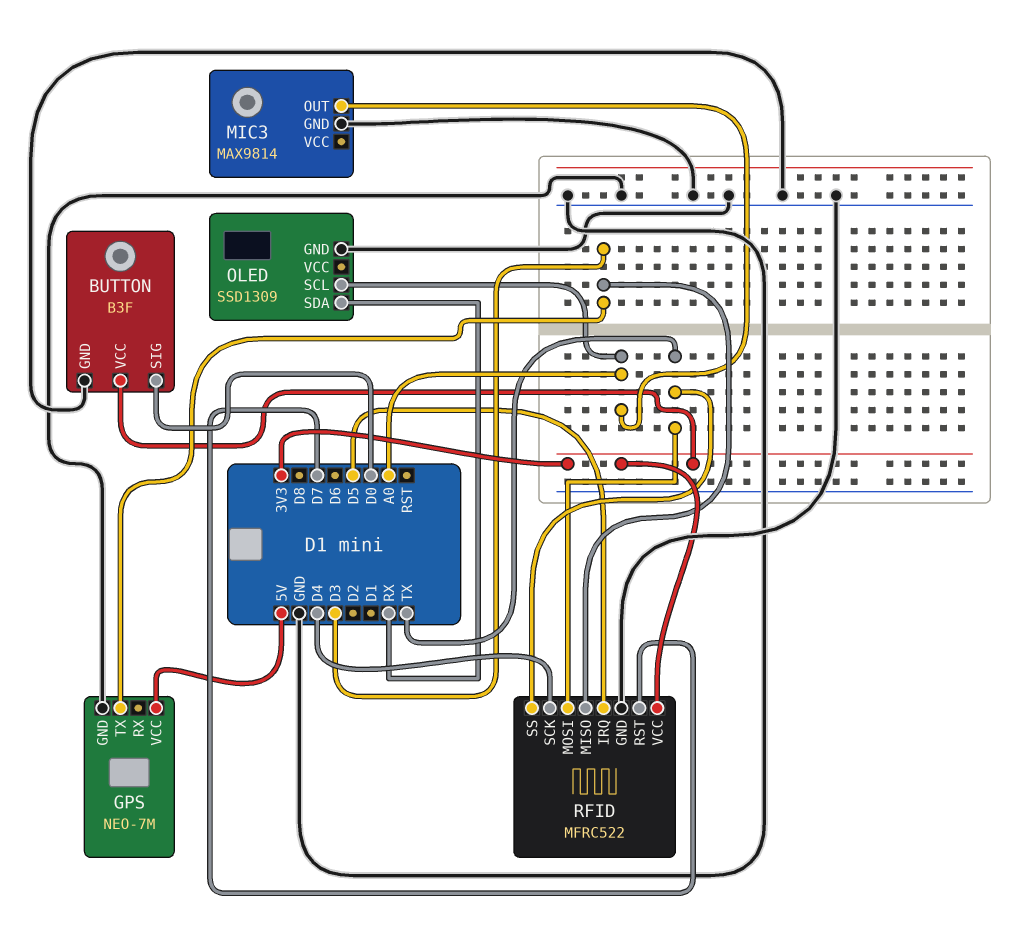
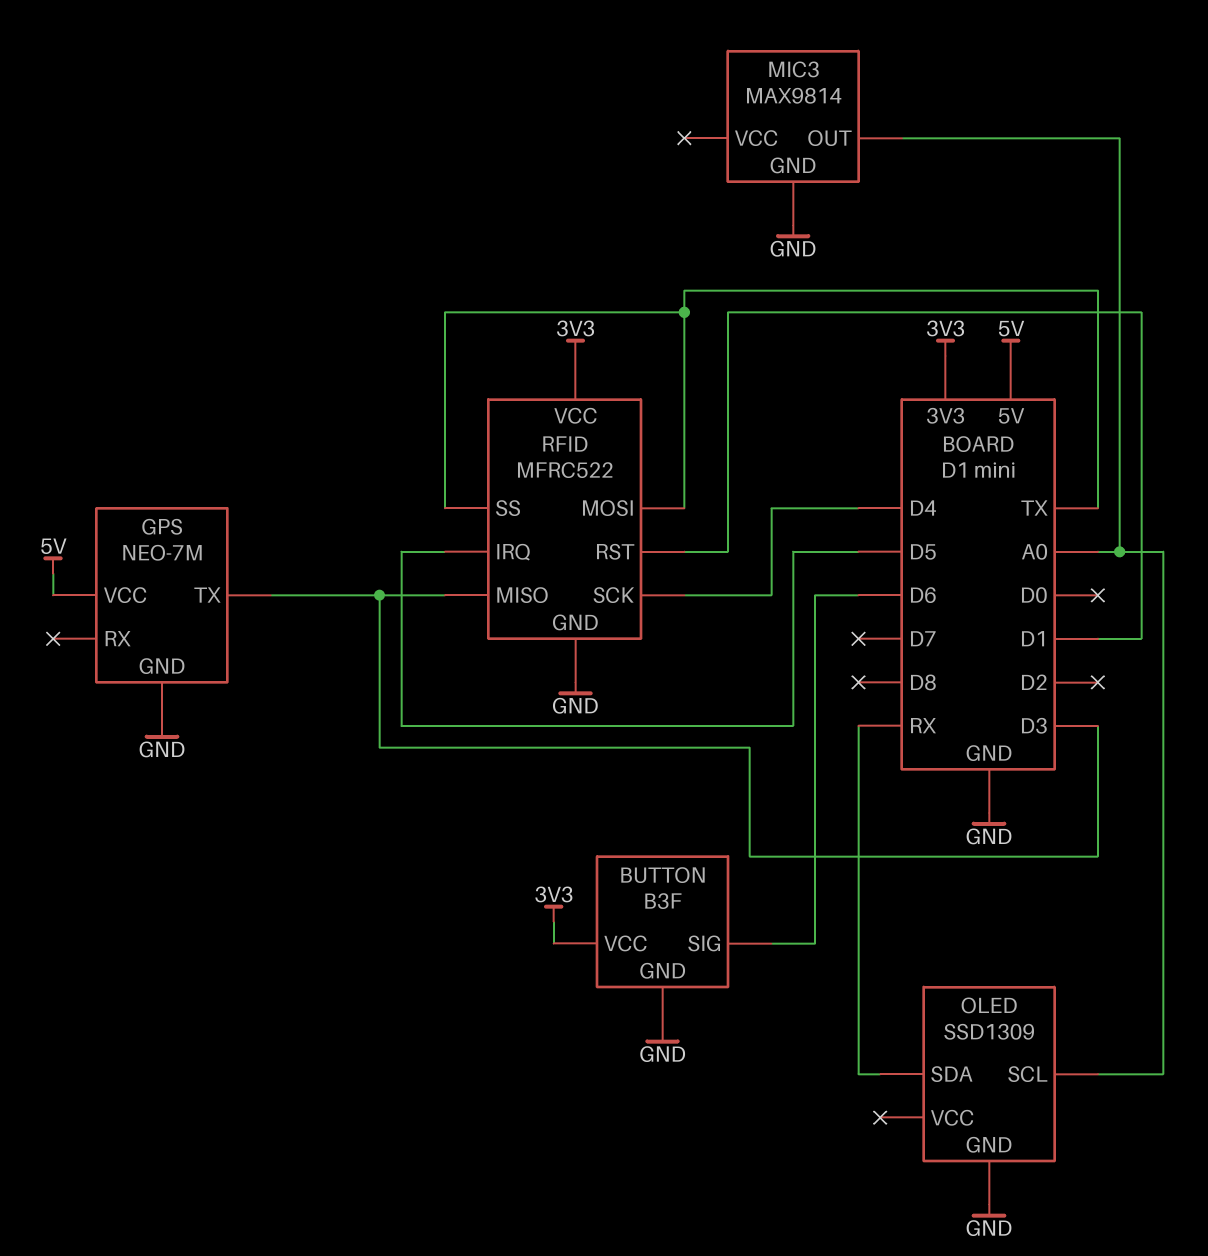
BUTTON pin SIG: D0 -> D6
RFID pin RST: D7 -> D1

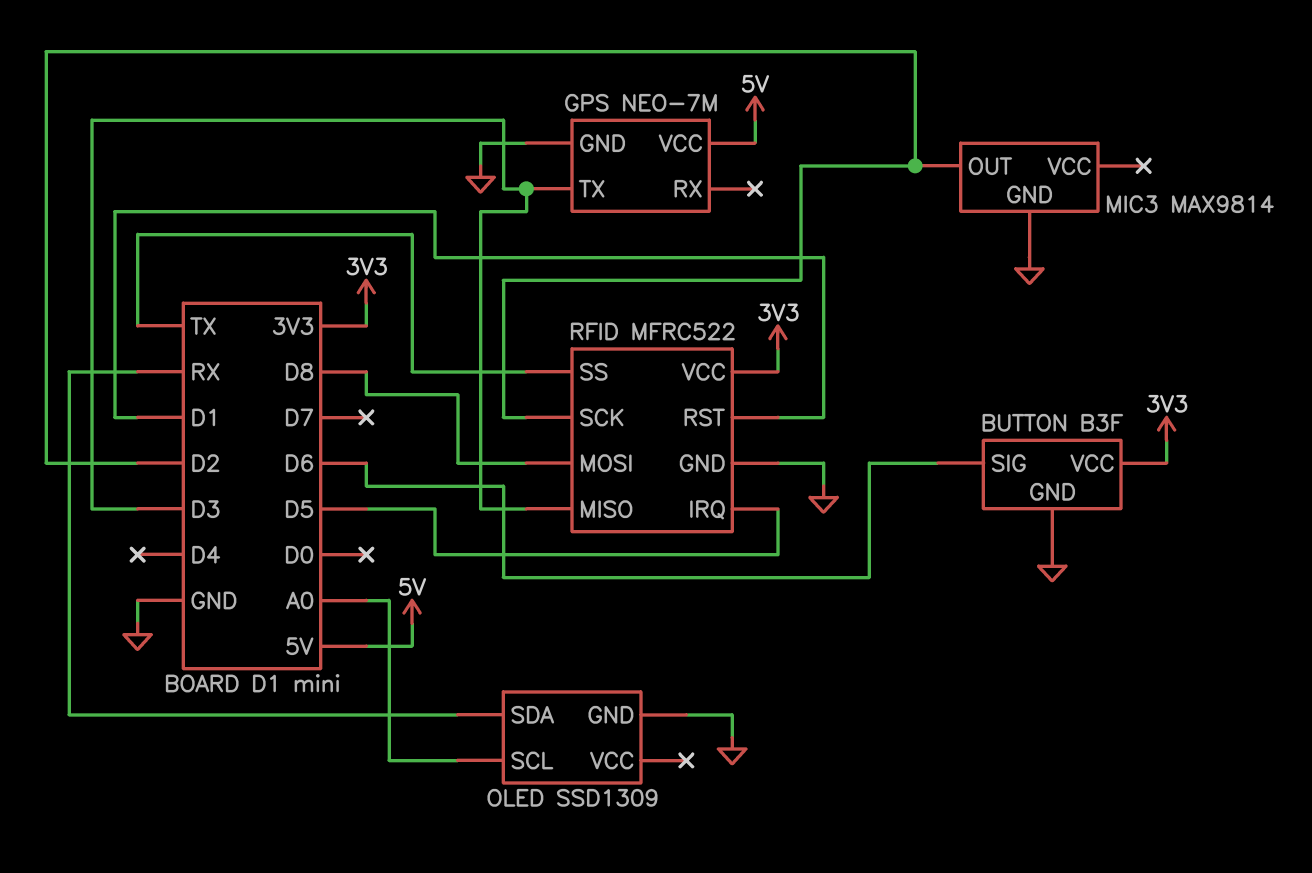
MIC3 pin OUT: A0 -> D2
RFID pin MOSI: TX -> D8
RFID pin SCK: D4 -> D2

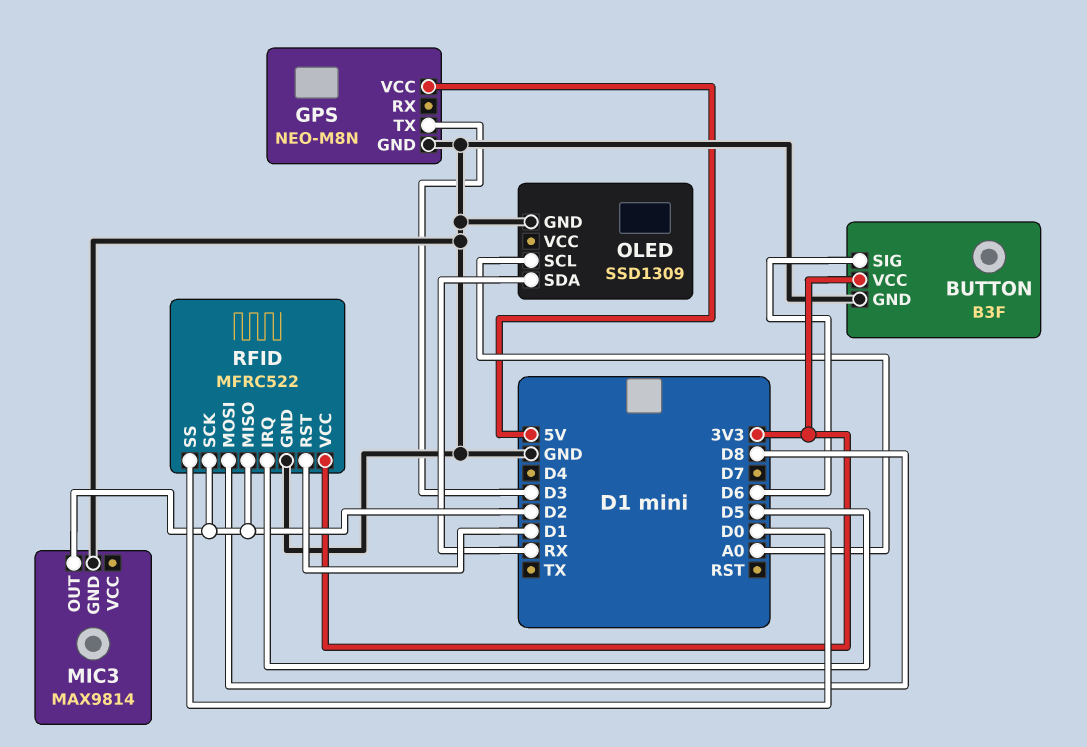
GPS: NEO-7M -> NEO-M8N
RFID pin MISO: D3 -> D2
RFID pin SS: TX -> D0

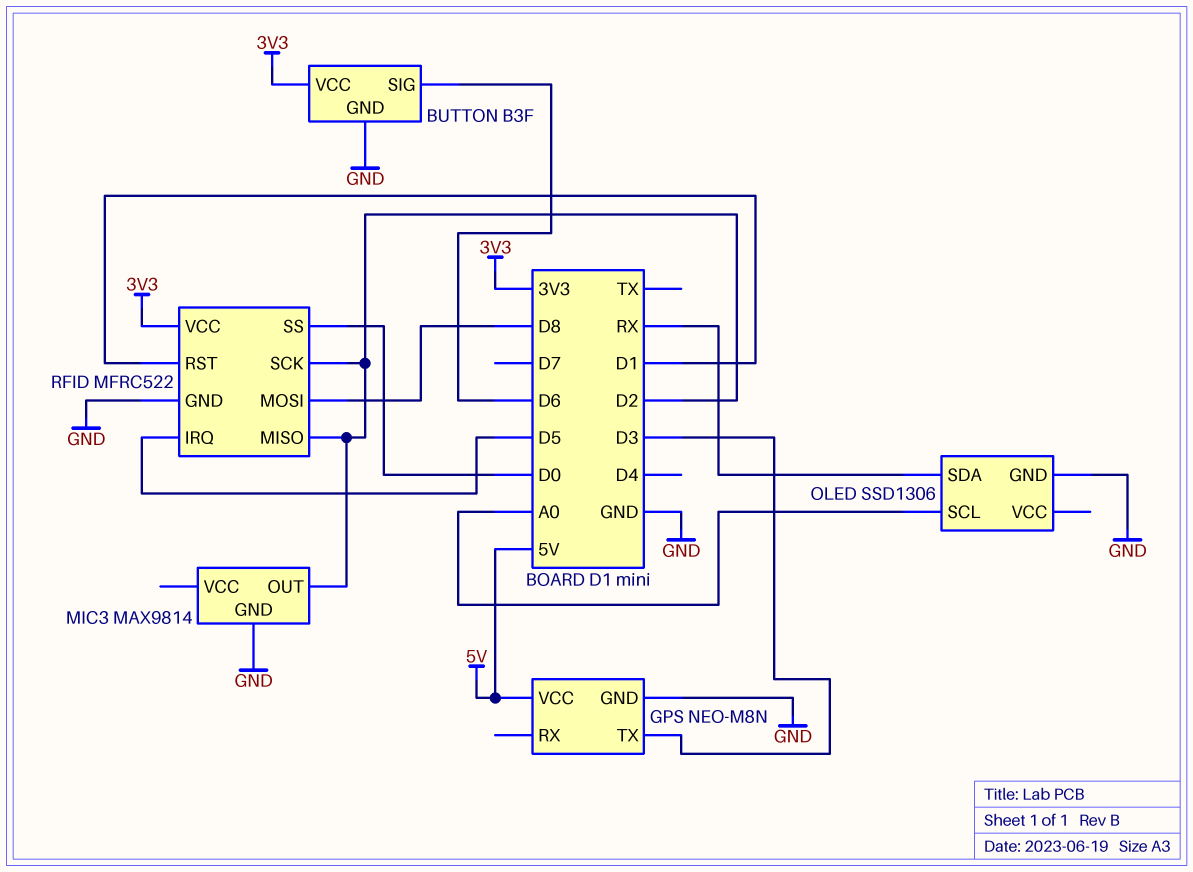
OLED: SSD1309 -> SSD1306

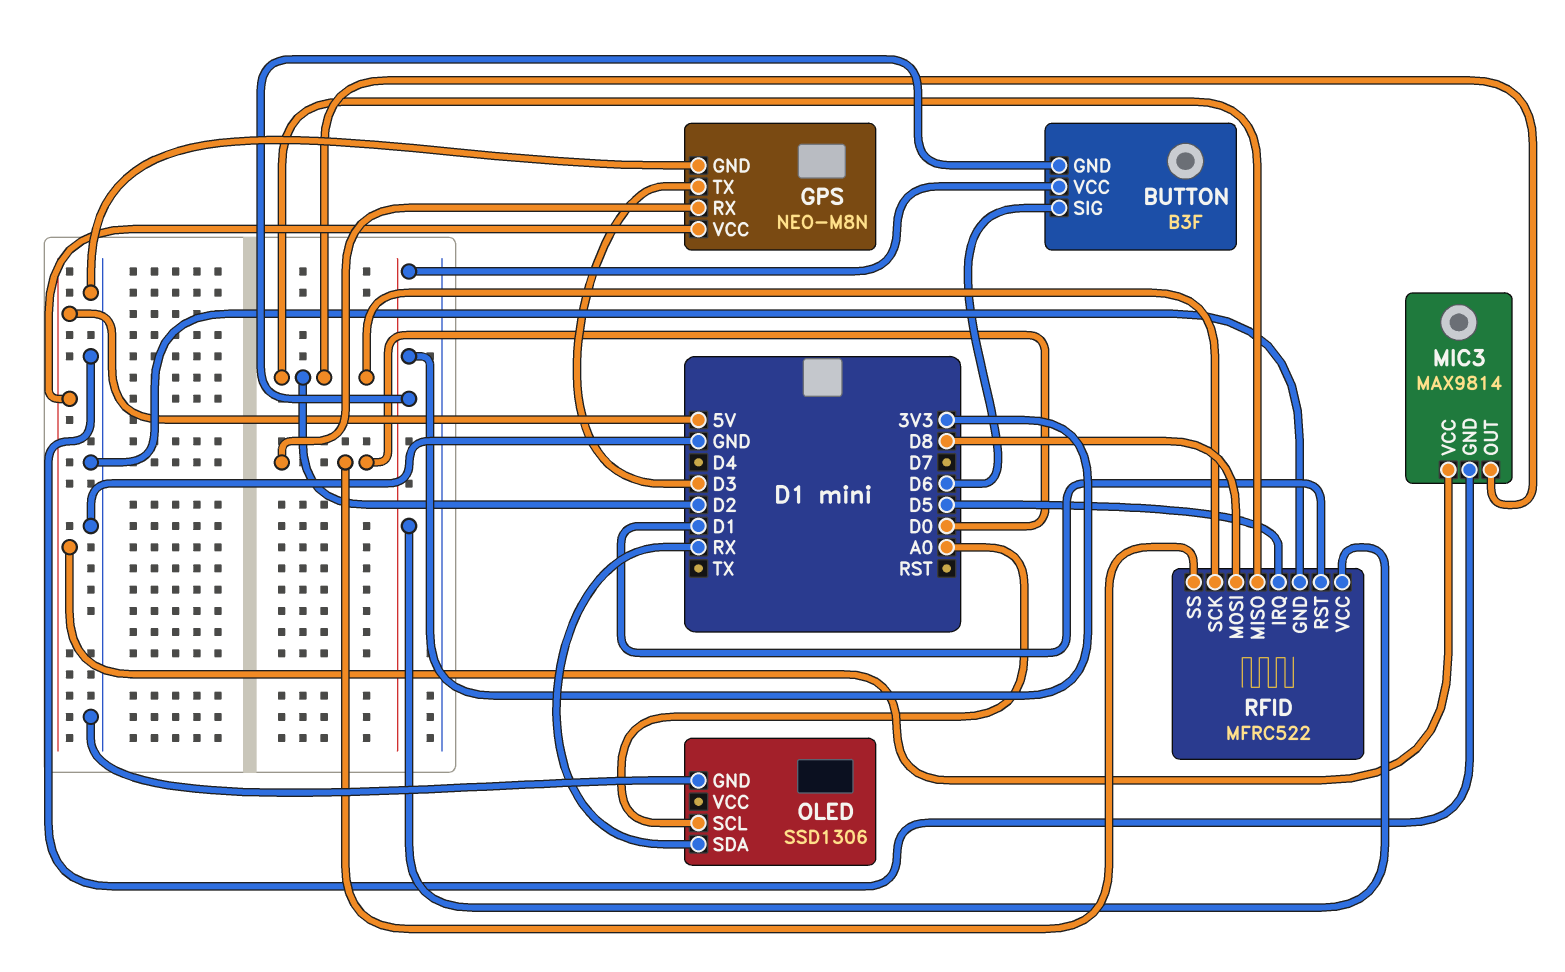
BUTTON pin GND: GND -> 3V3
GPS pin RX: none -> D0
MIC3 pin VCC: none -> 5V

